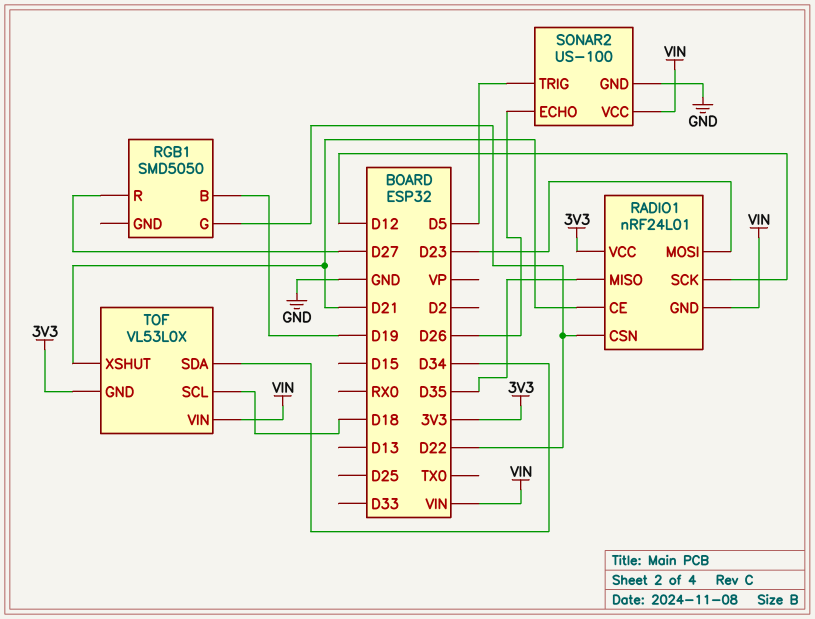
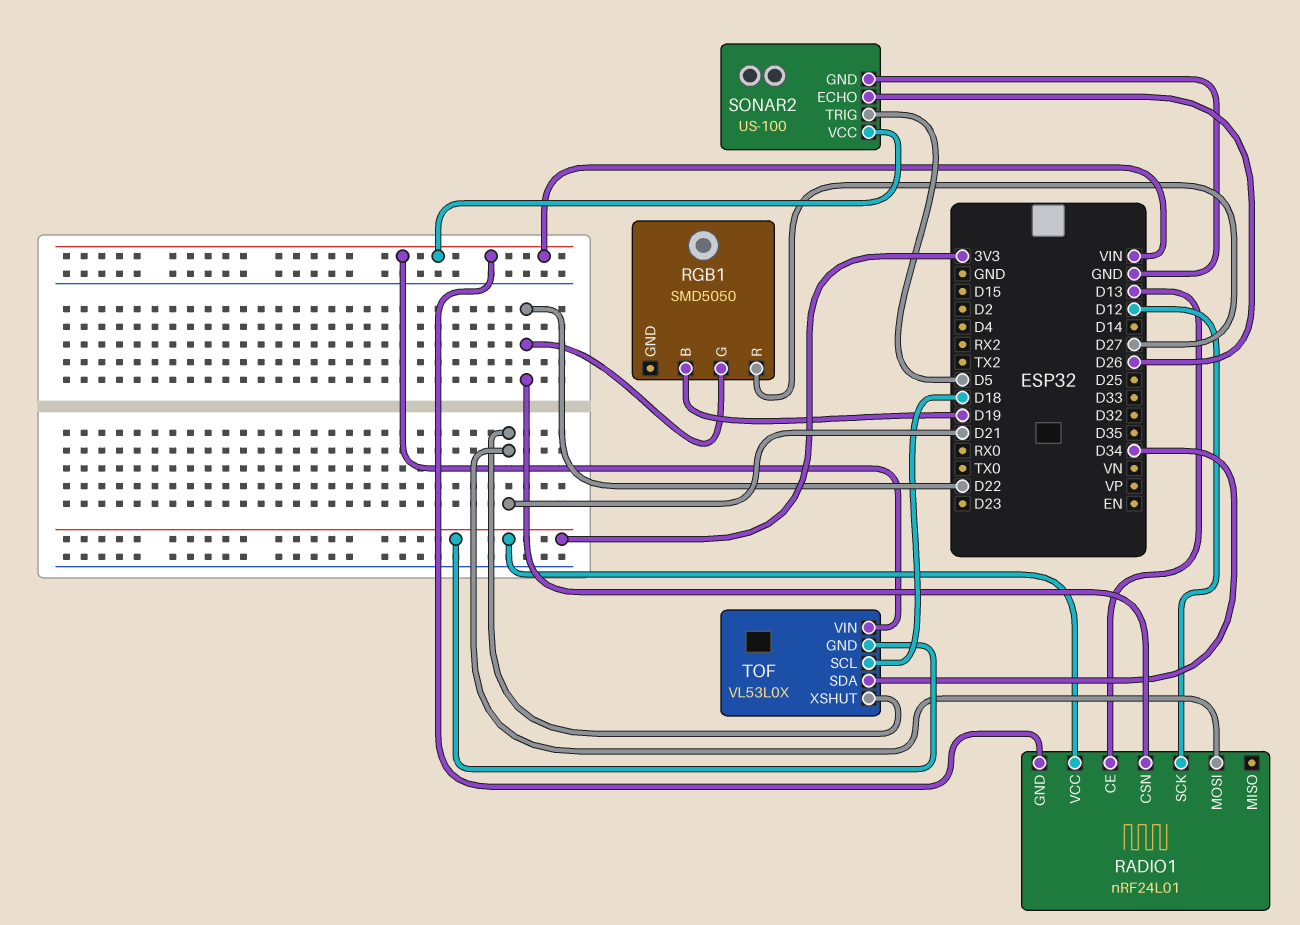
RADIO1 pin CE: D21 -> D13
RADIO1 pin MISO: D35 -> none
RADIO1 pin MOSI: D23 -> D21

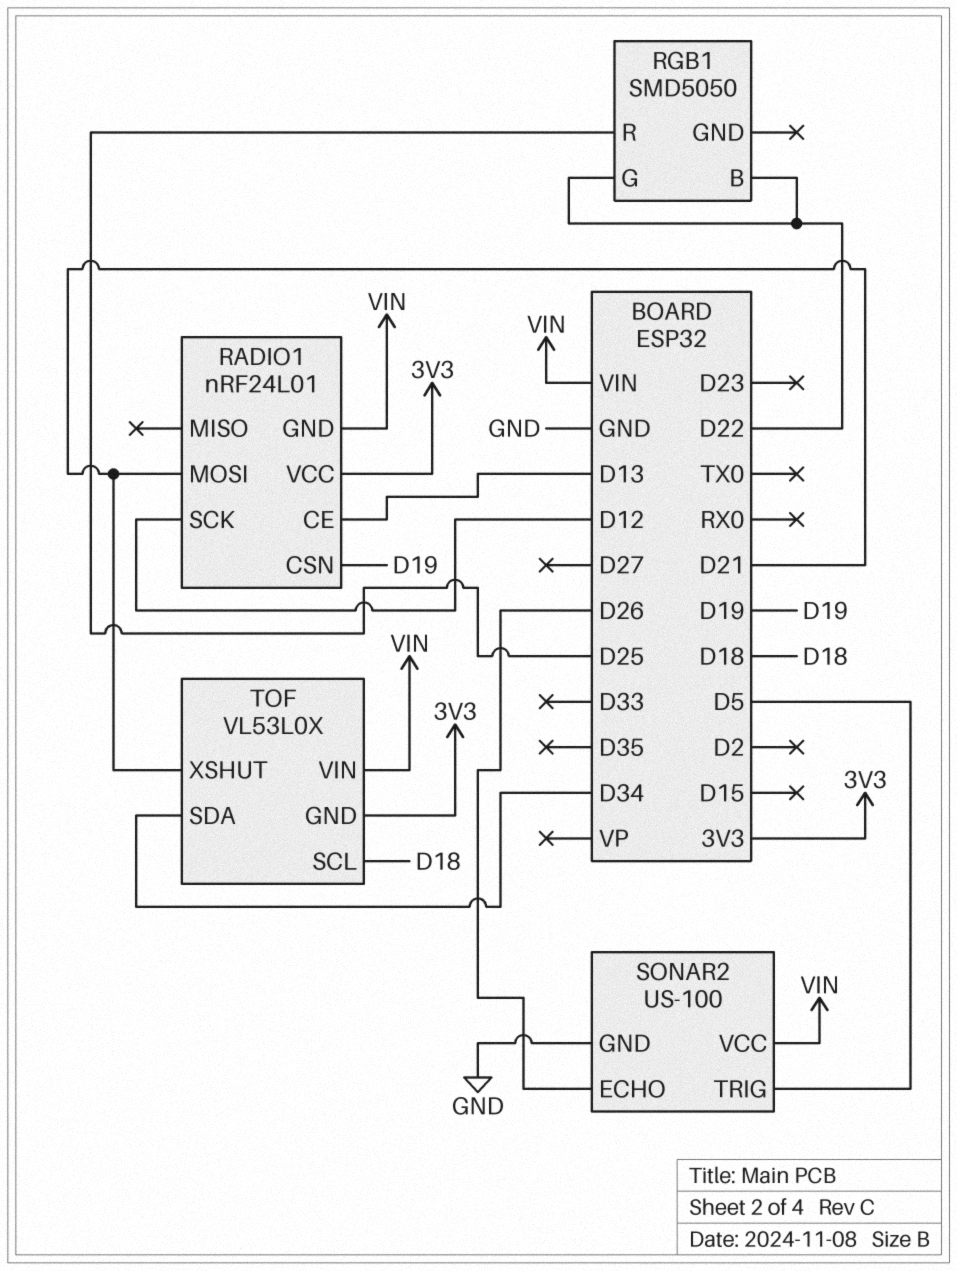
RADIO1 pin CSN: D22 -> D19
RGB1 pin B: D19 -> D22
RGB1 pin R: D27 -> D25

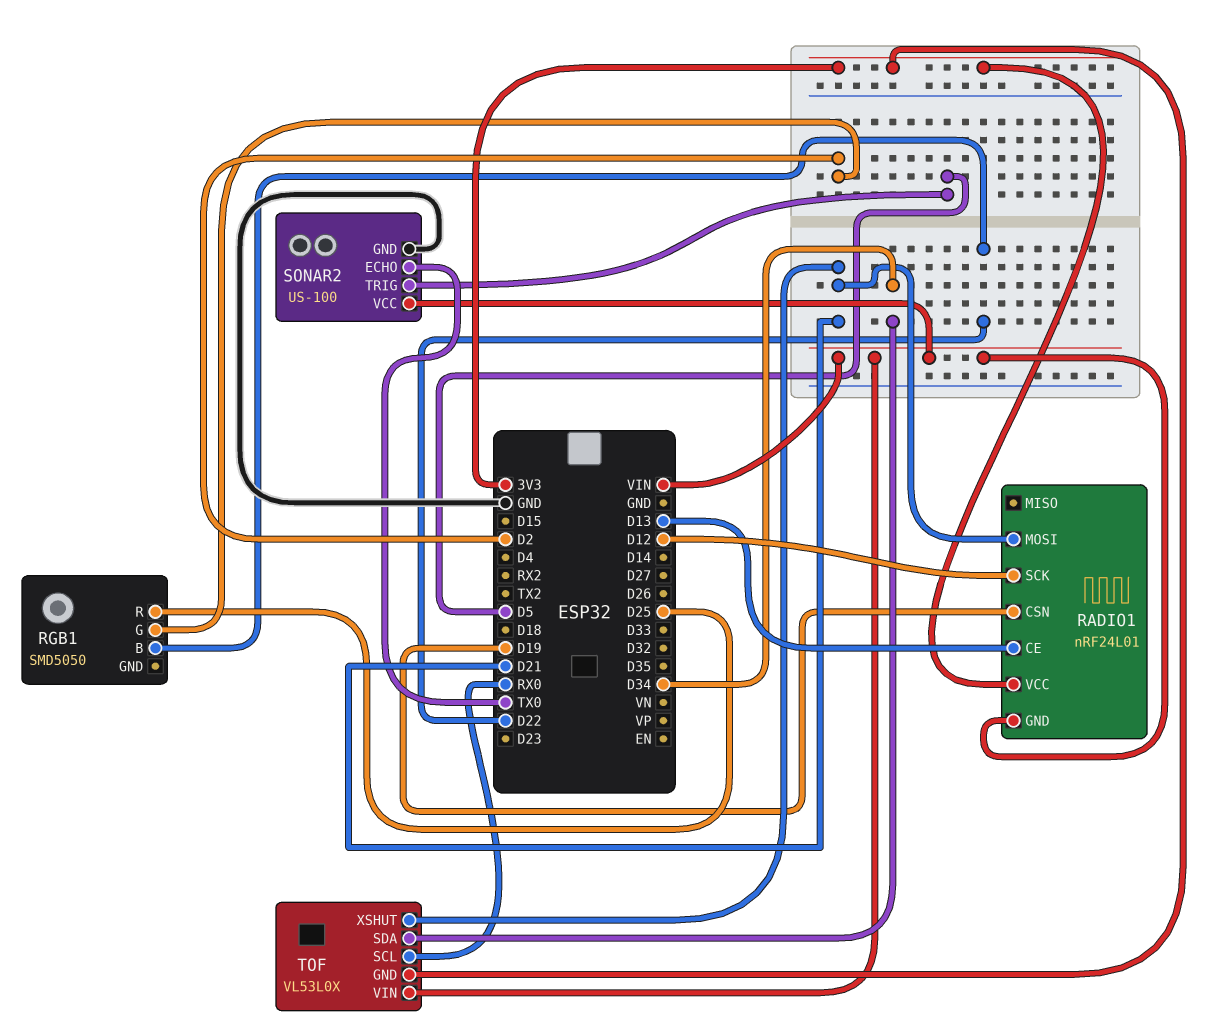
RGB1 pin G: D22 -> D2
SONAR2 pin ECHO: D26 -> TX0
TOF pin SCL: D18 -> RX0

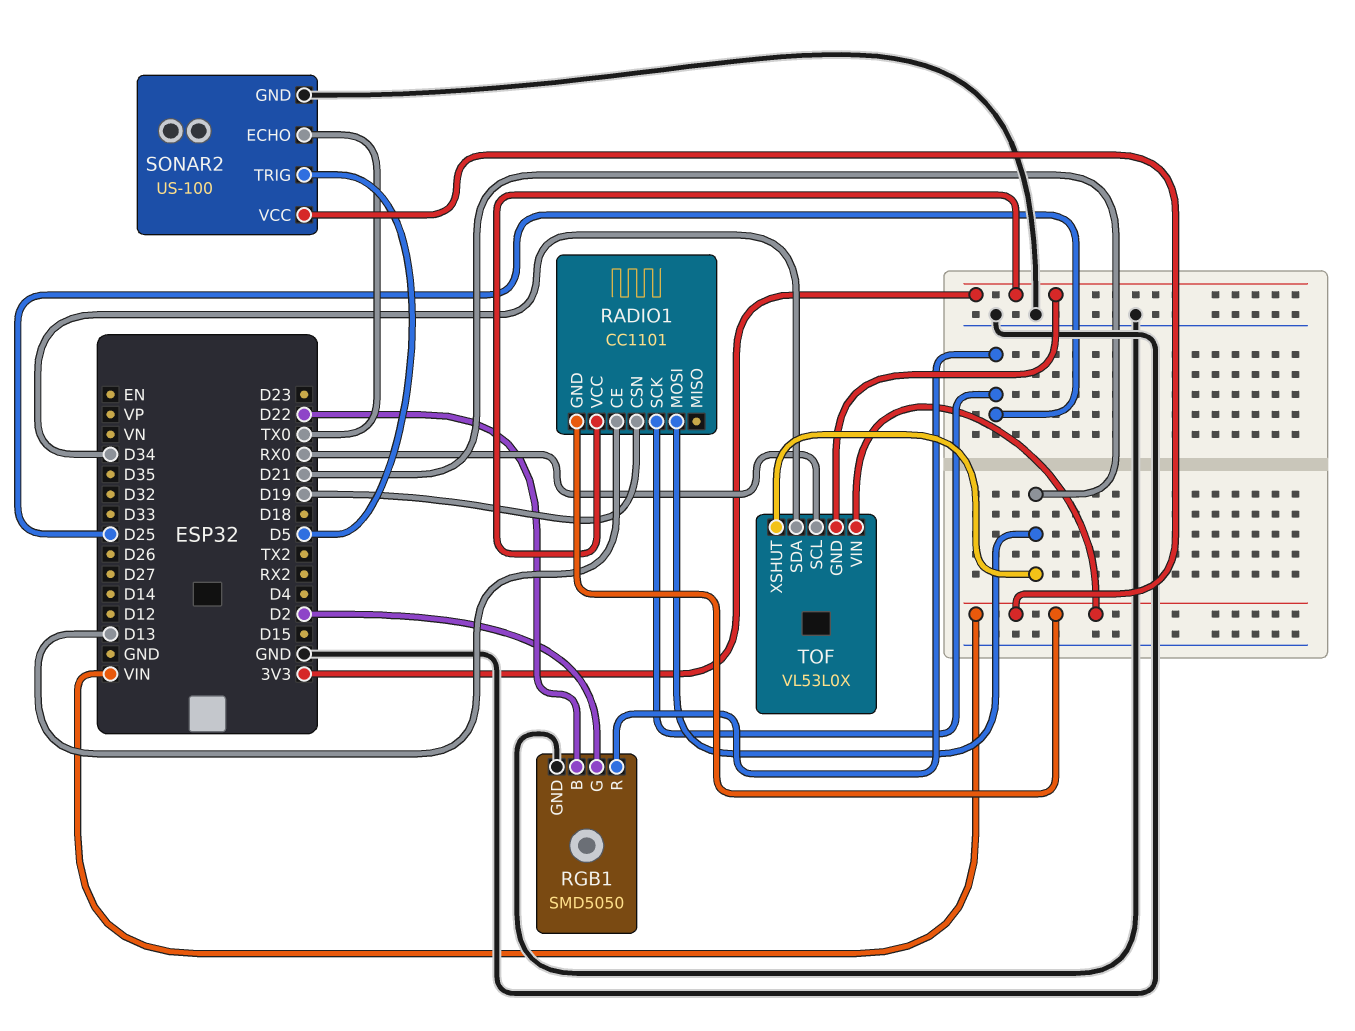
RADIO1: nRF24L01 -> CC1101
RADIO1 pin SCK: D12 -> D25
RGB1 pin GND: none -> GND

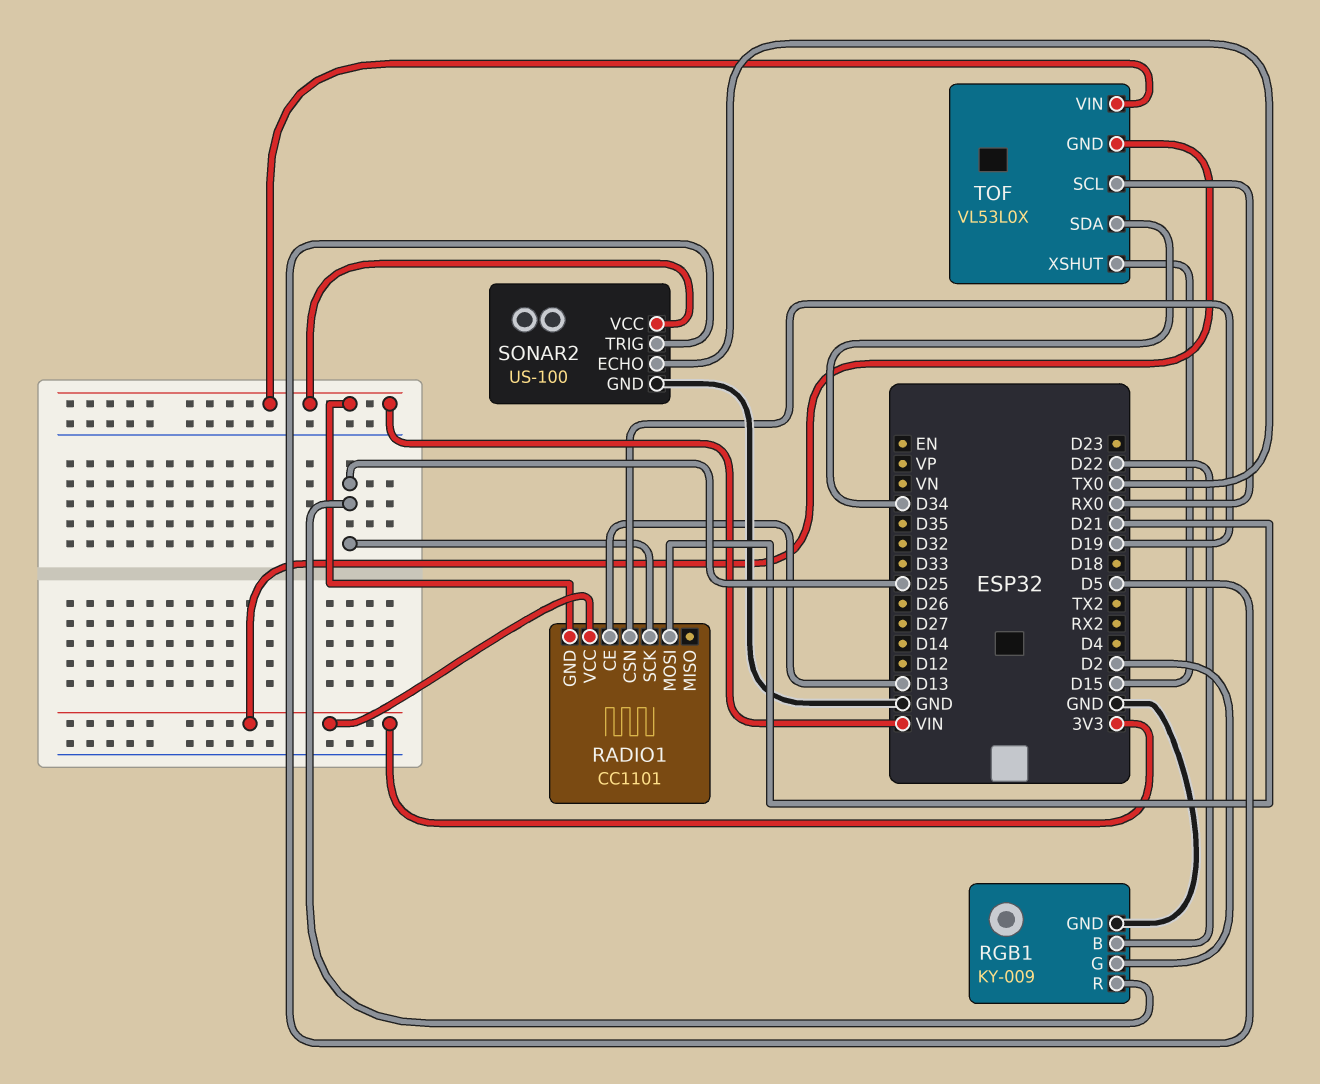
RGB1: SMD5050 -> KY-009
TOF pin XSHUT: D21 -> D15

